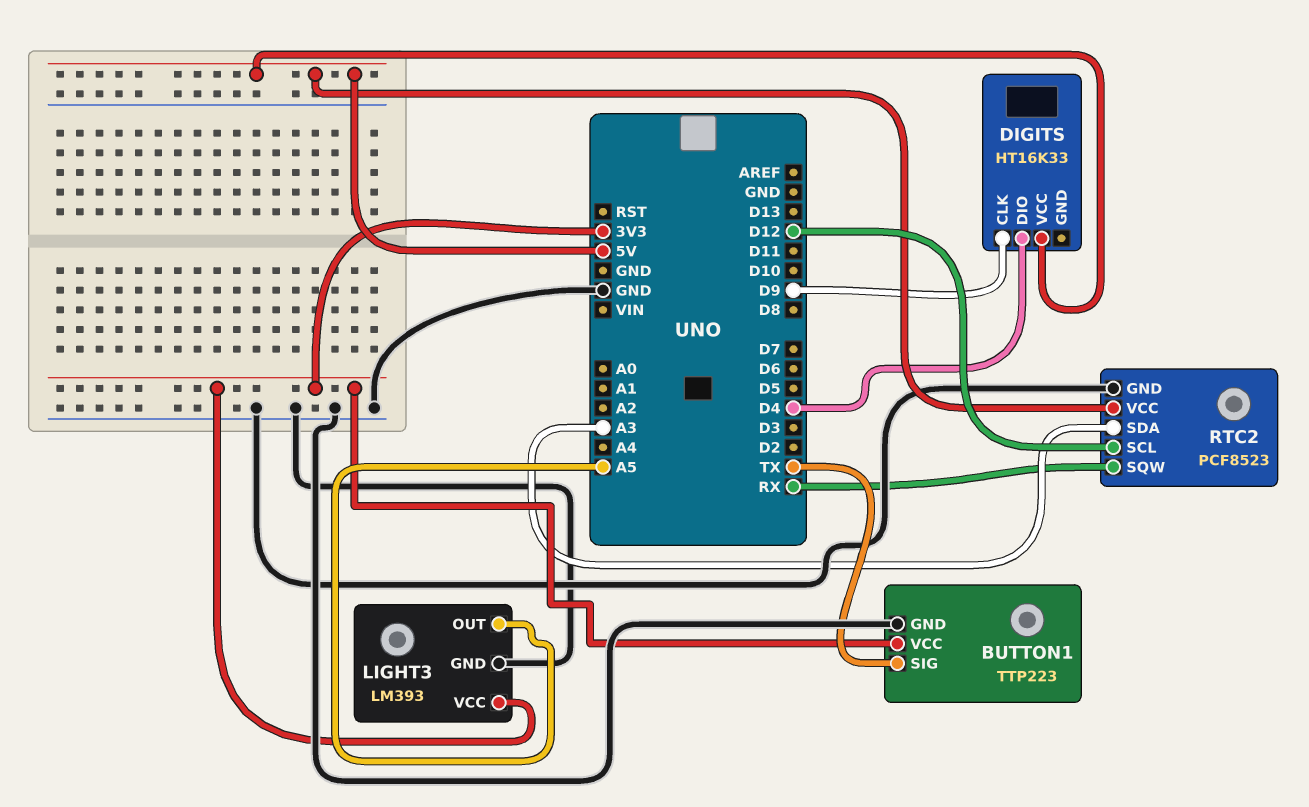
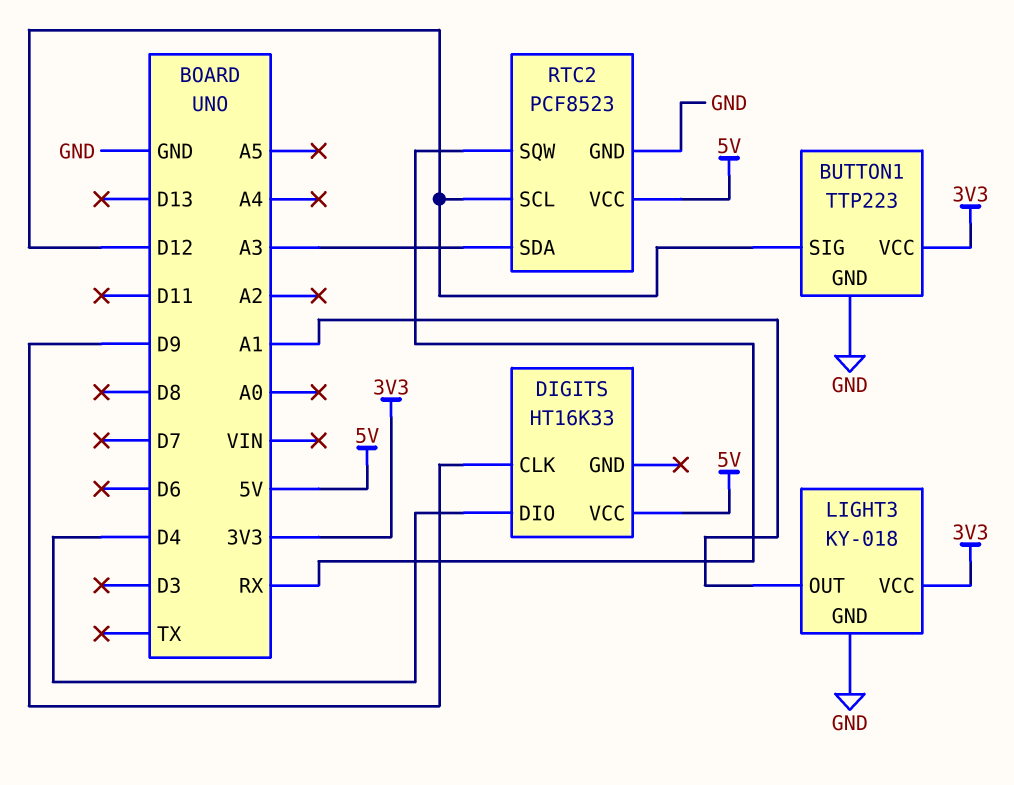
BUTTON1 pin SIG: TX -> D12
LIGHT3: LM393 -> KY-018
LIGHT3 pin OUT: A5 -> A1

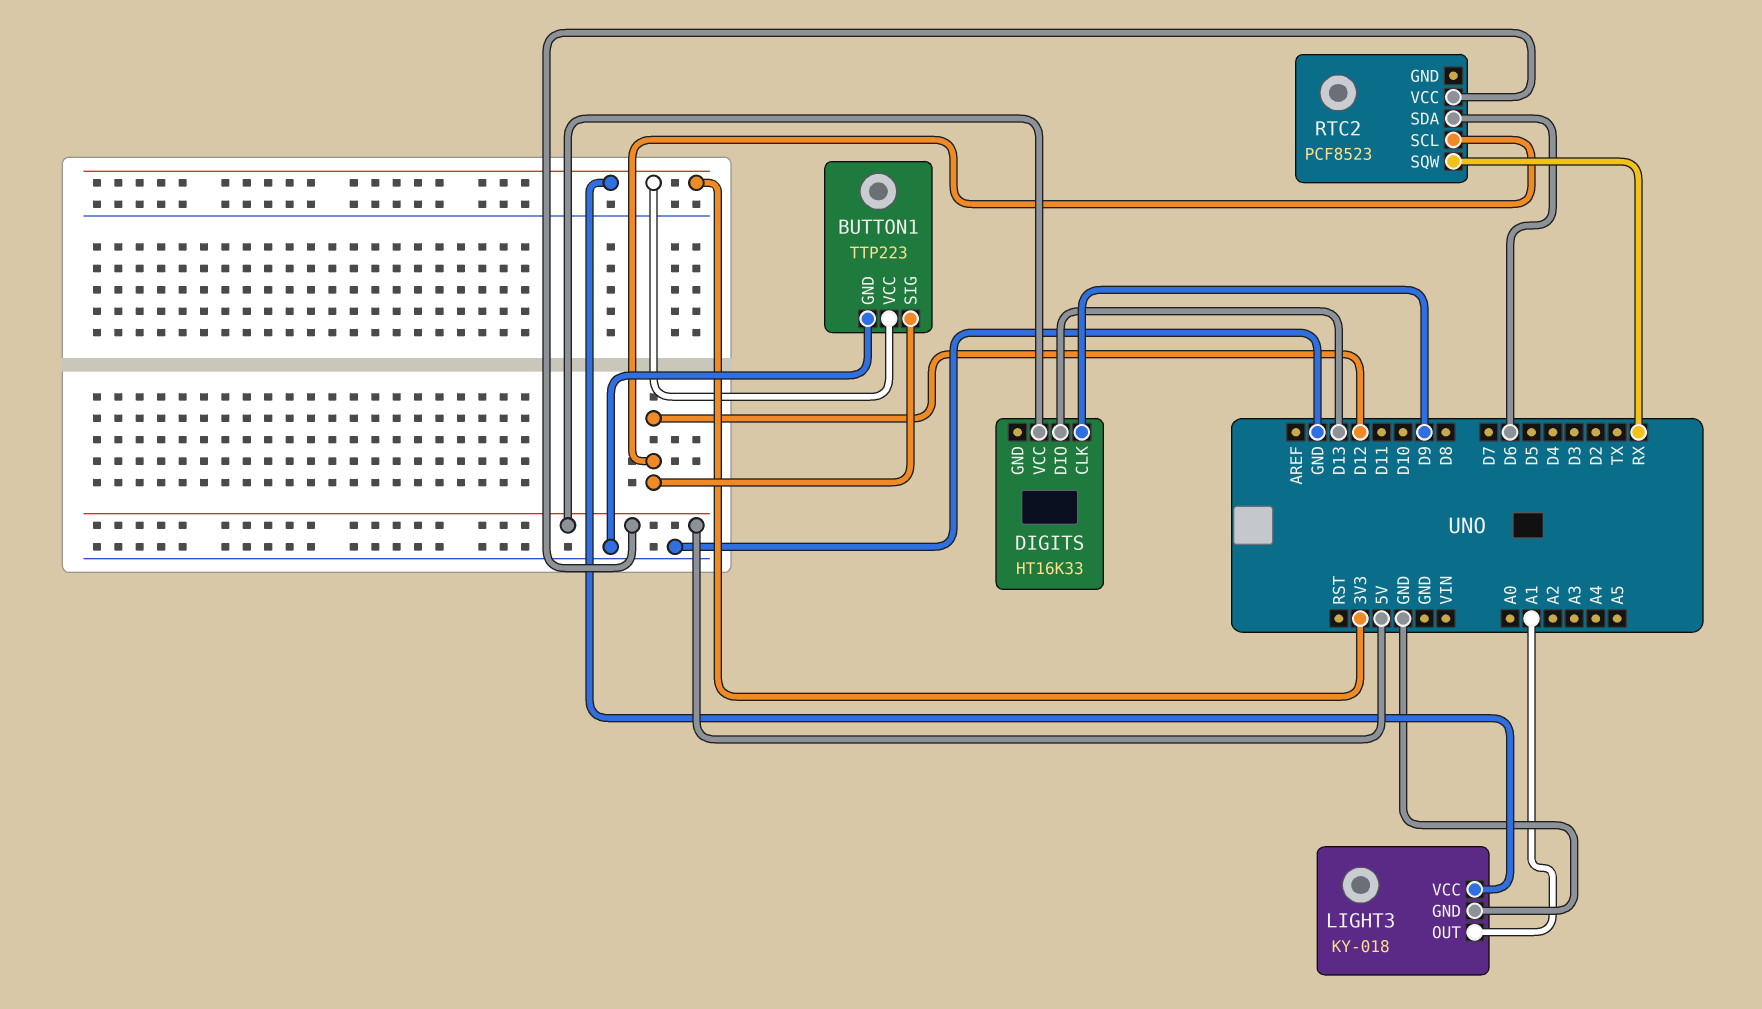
DIGITS pin DIO: D4 -> D13
RTC2 pin GND: GND -> none
RTC2 pin SDA: A3 -> D6

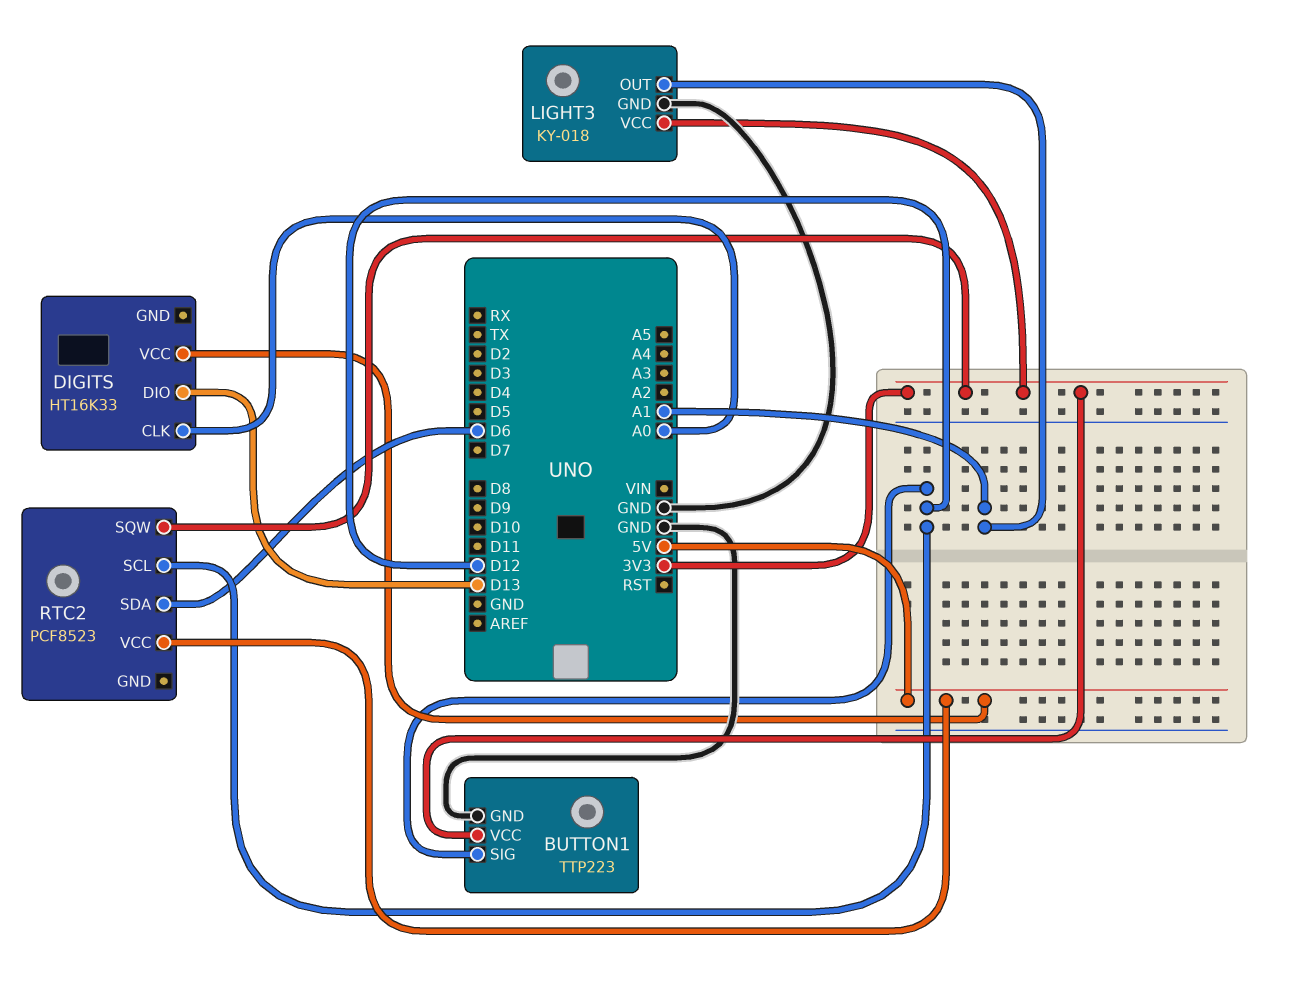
DIGITS pin CLK: D9 -> A0
RTC2 pin SQW: RX -> 3V3

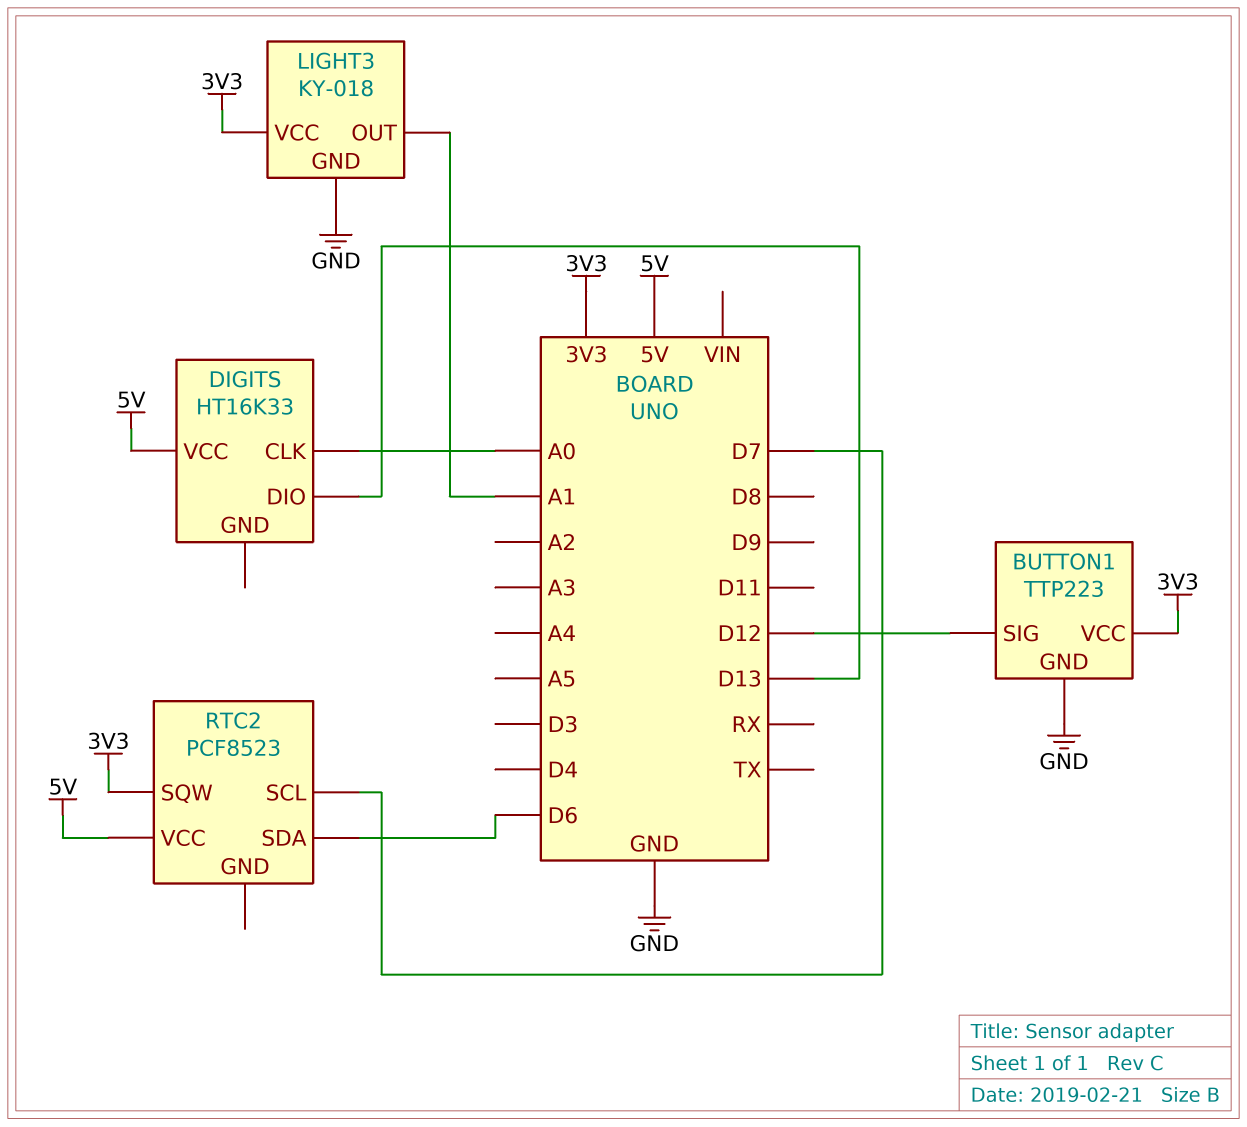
RTC2 pin SCL: D12 -> D7

